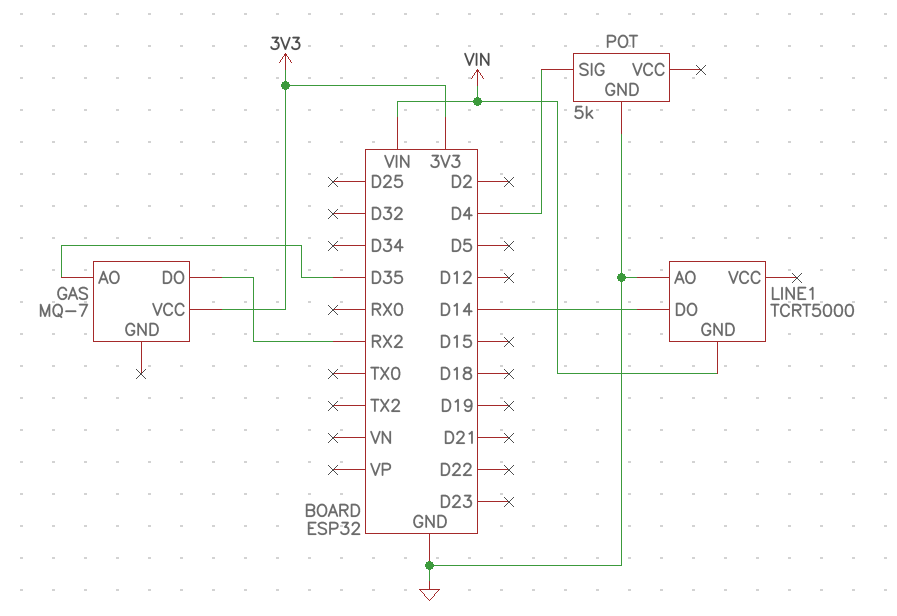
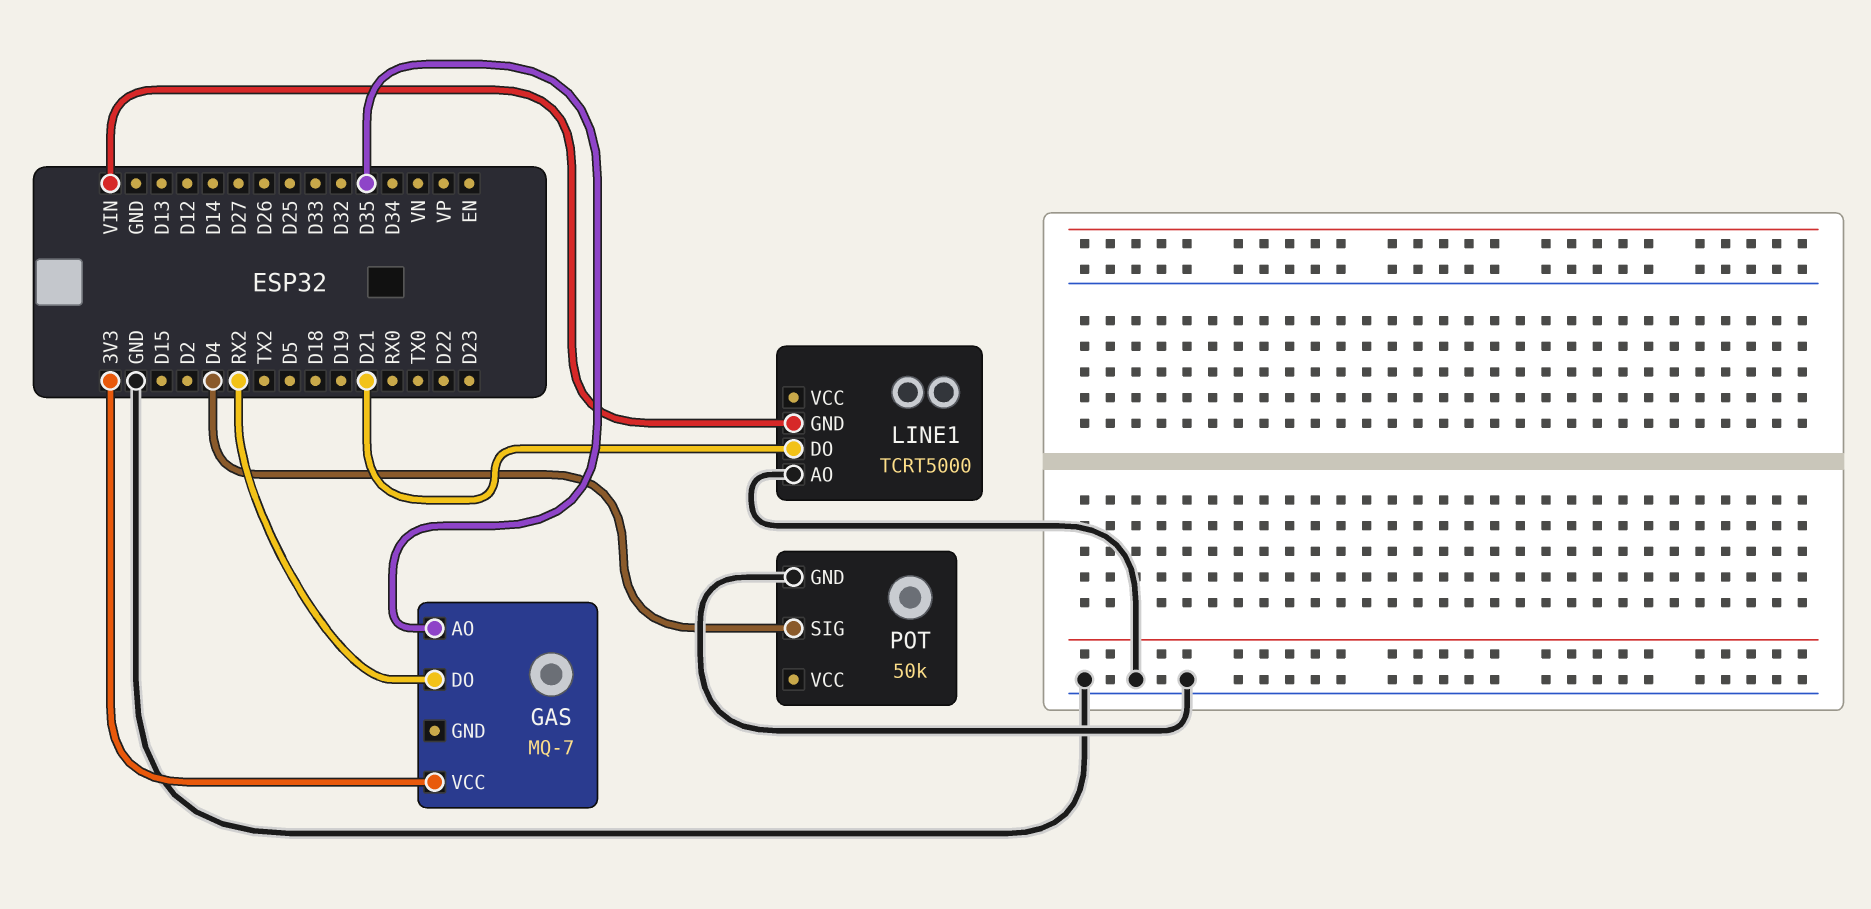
LINE1 pin DO: D14 -> D21
POT: 5k -> 50k

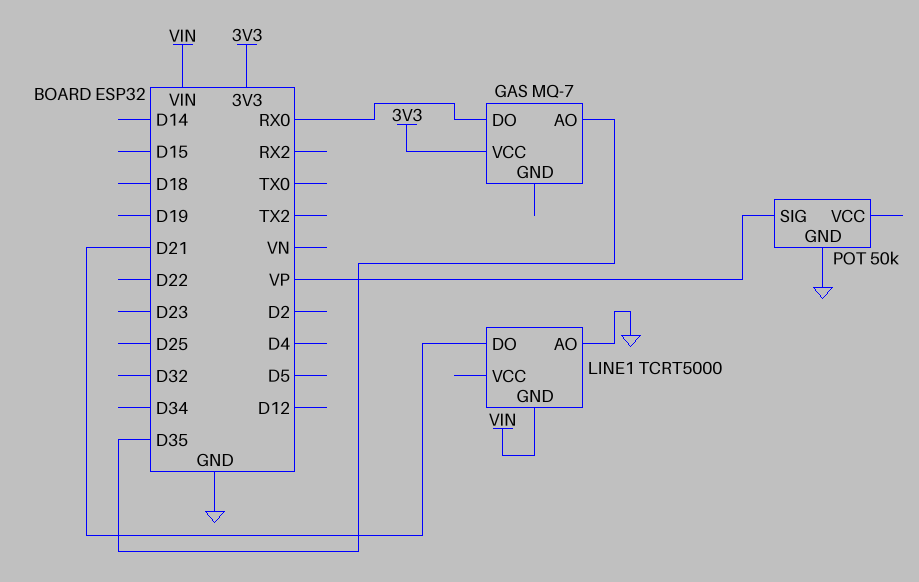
GAS pin DO: RX2 -> RX0
POT pin SIG: D4 -> VP

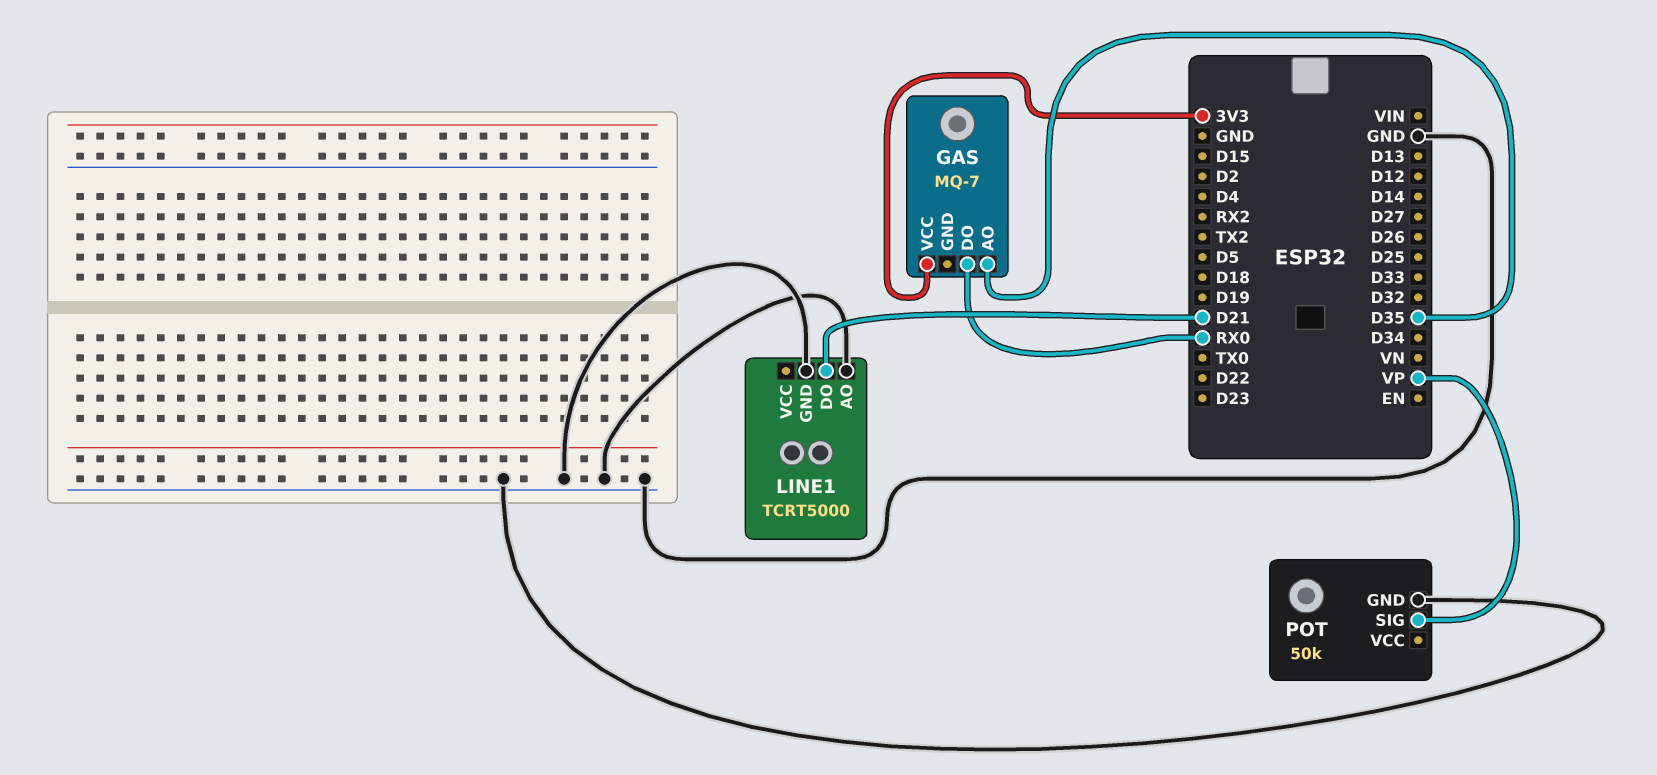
LINE1 pin GND: VIN -> GND

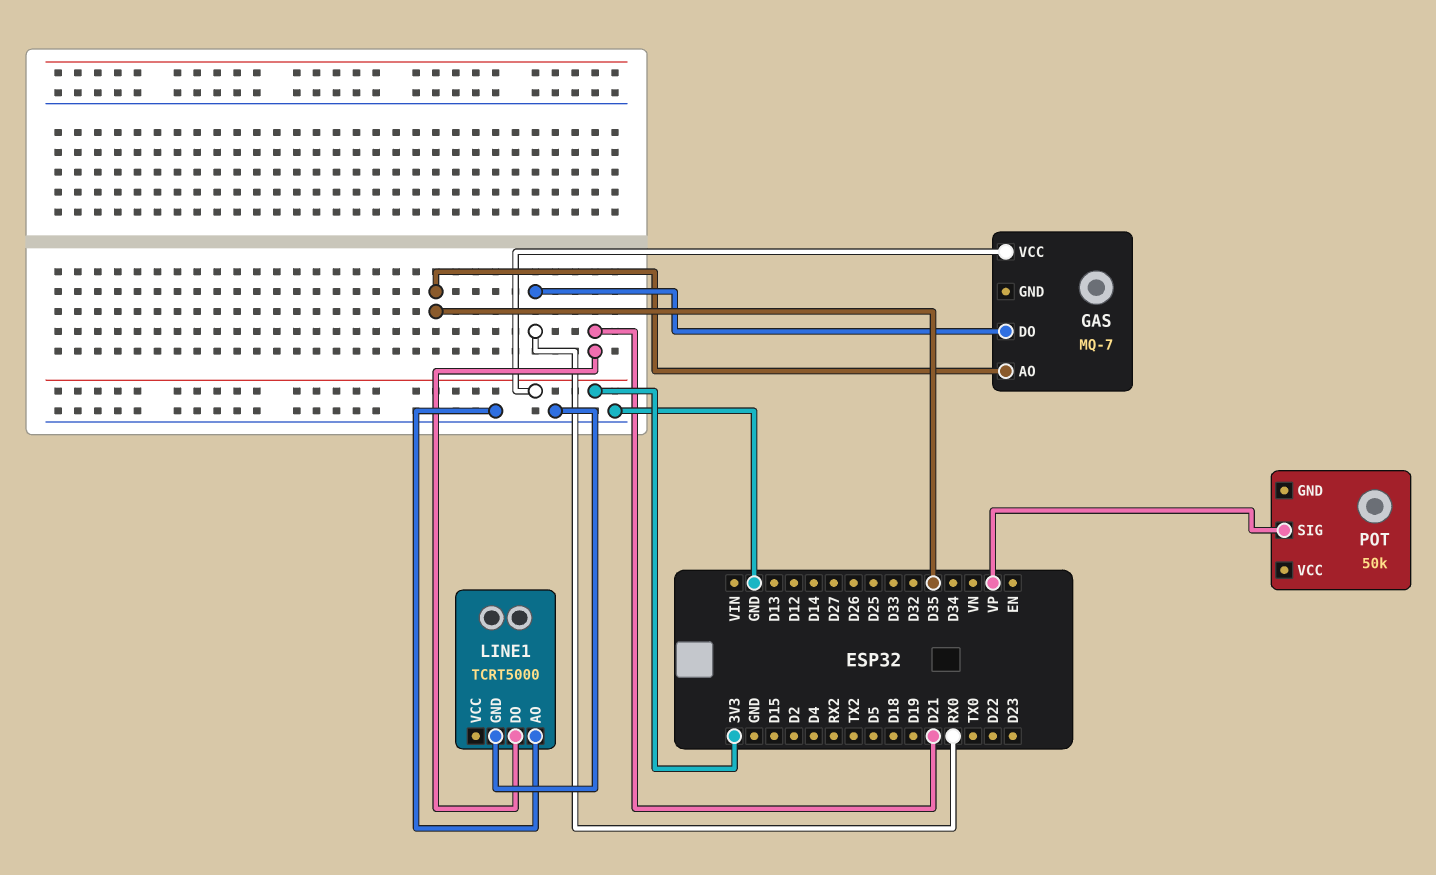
POT pin GND: GND -> none

